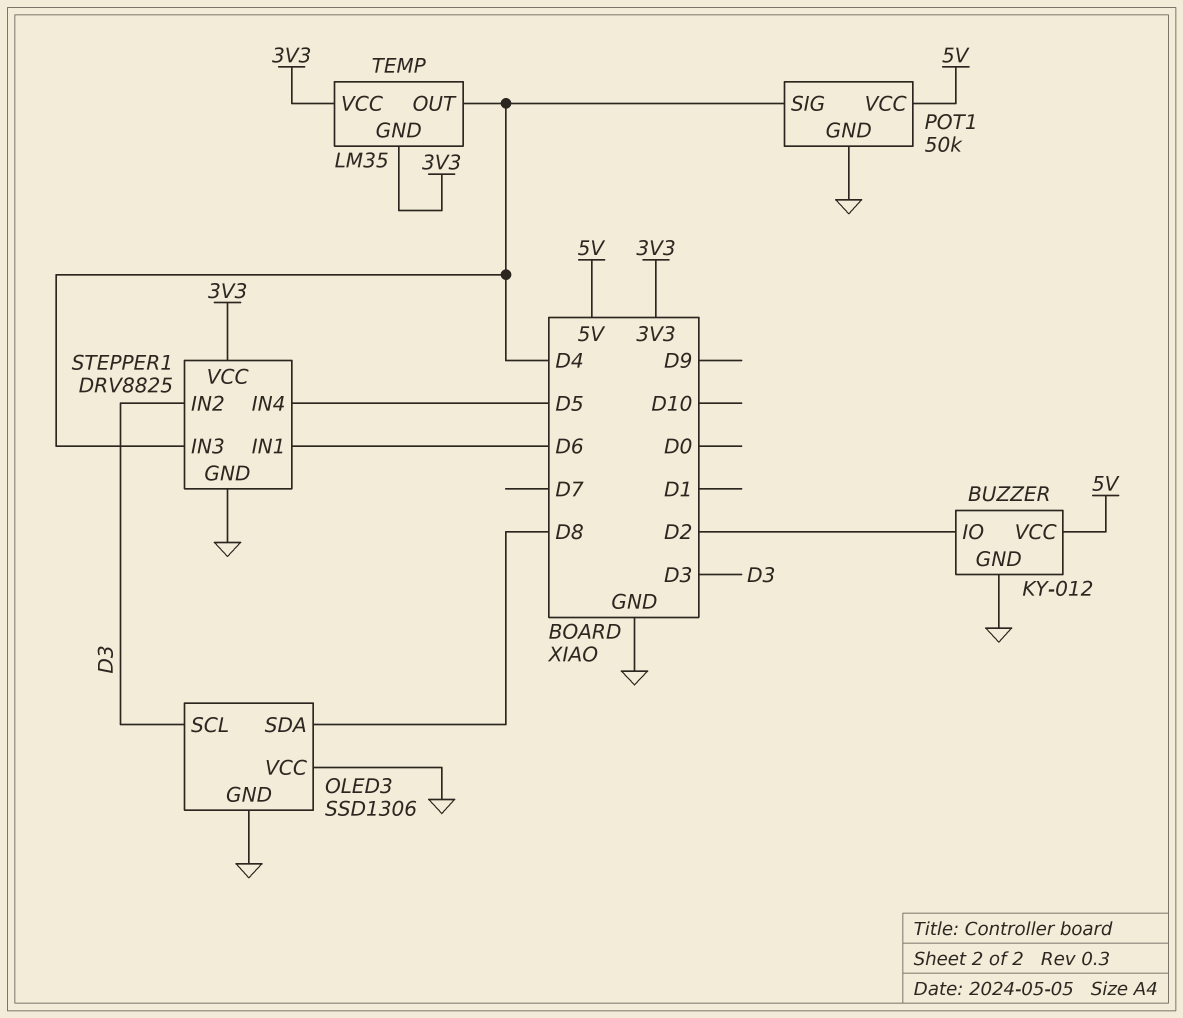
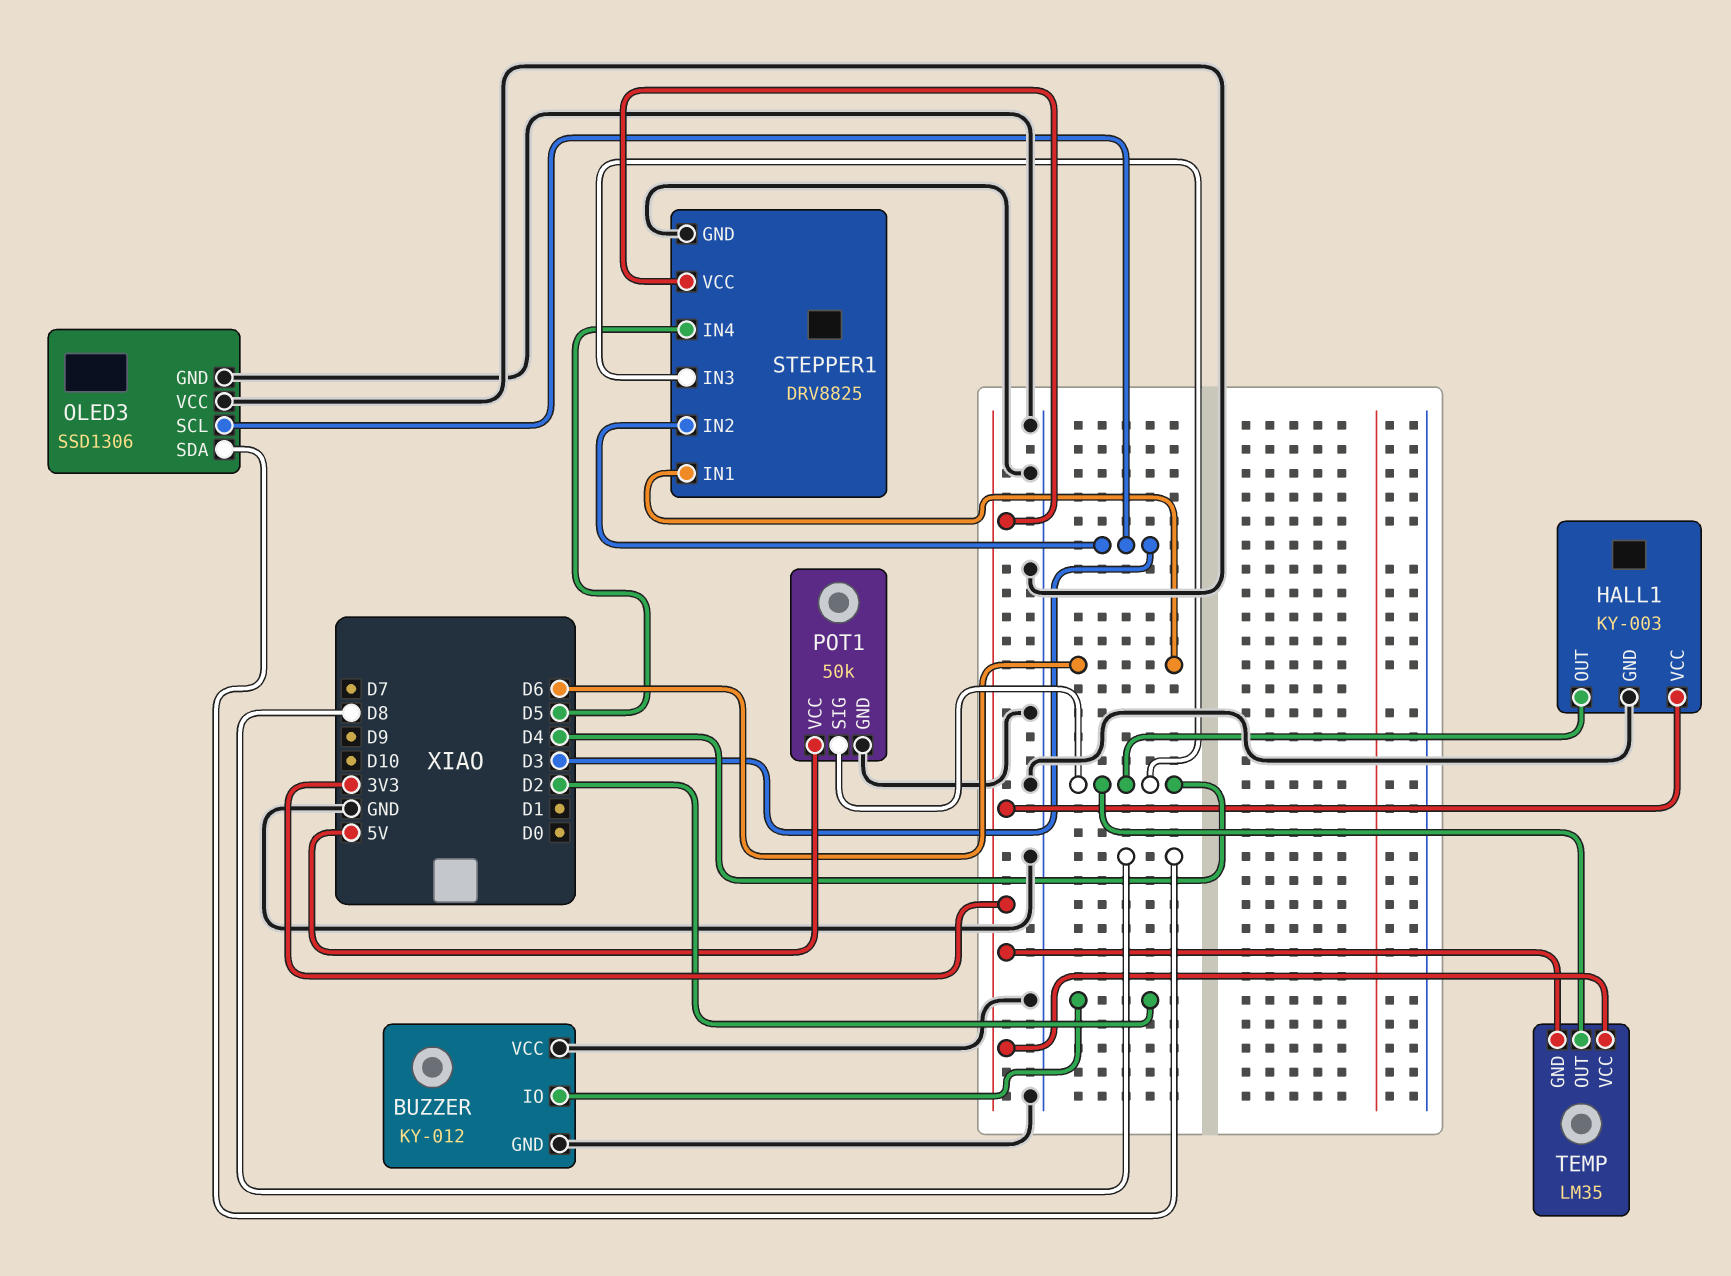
BUZZER pin VCC: 5V -> GND
HALL1: none -> KY-003
HALL1 pin GND: none -> GND
HALL1 pin OUT: none -> D4
HALL1 pin VCC: none -> 3V3

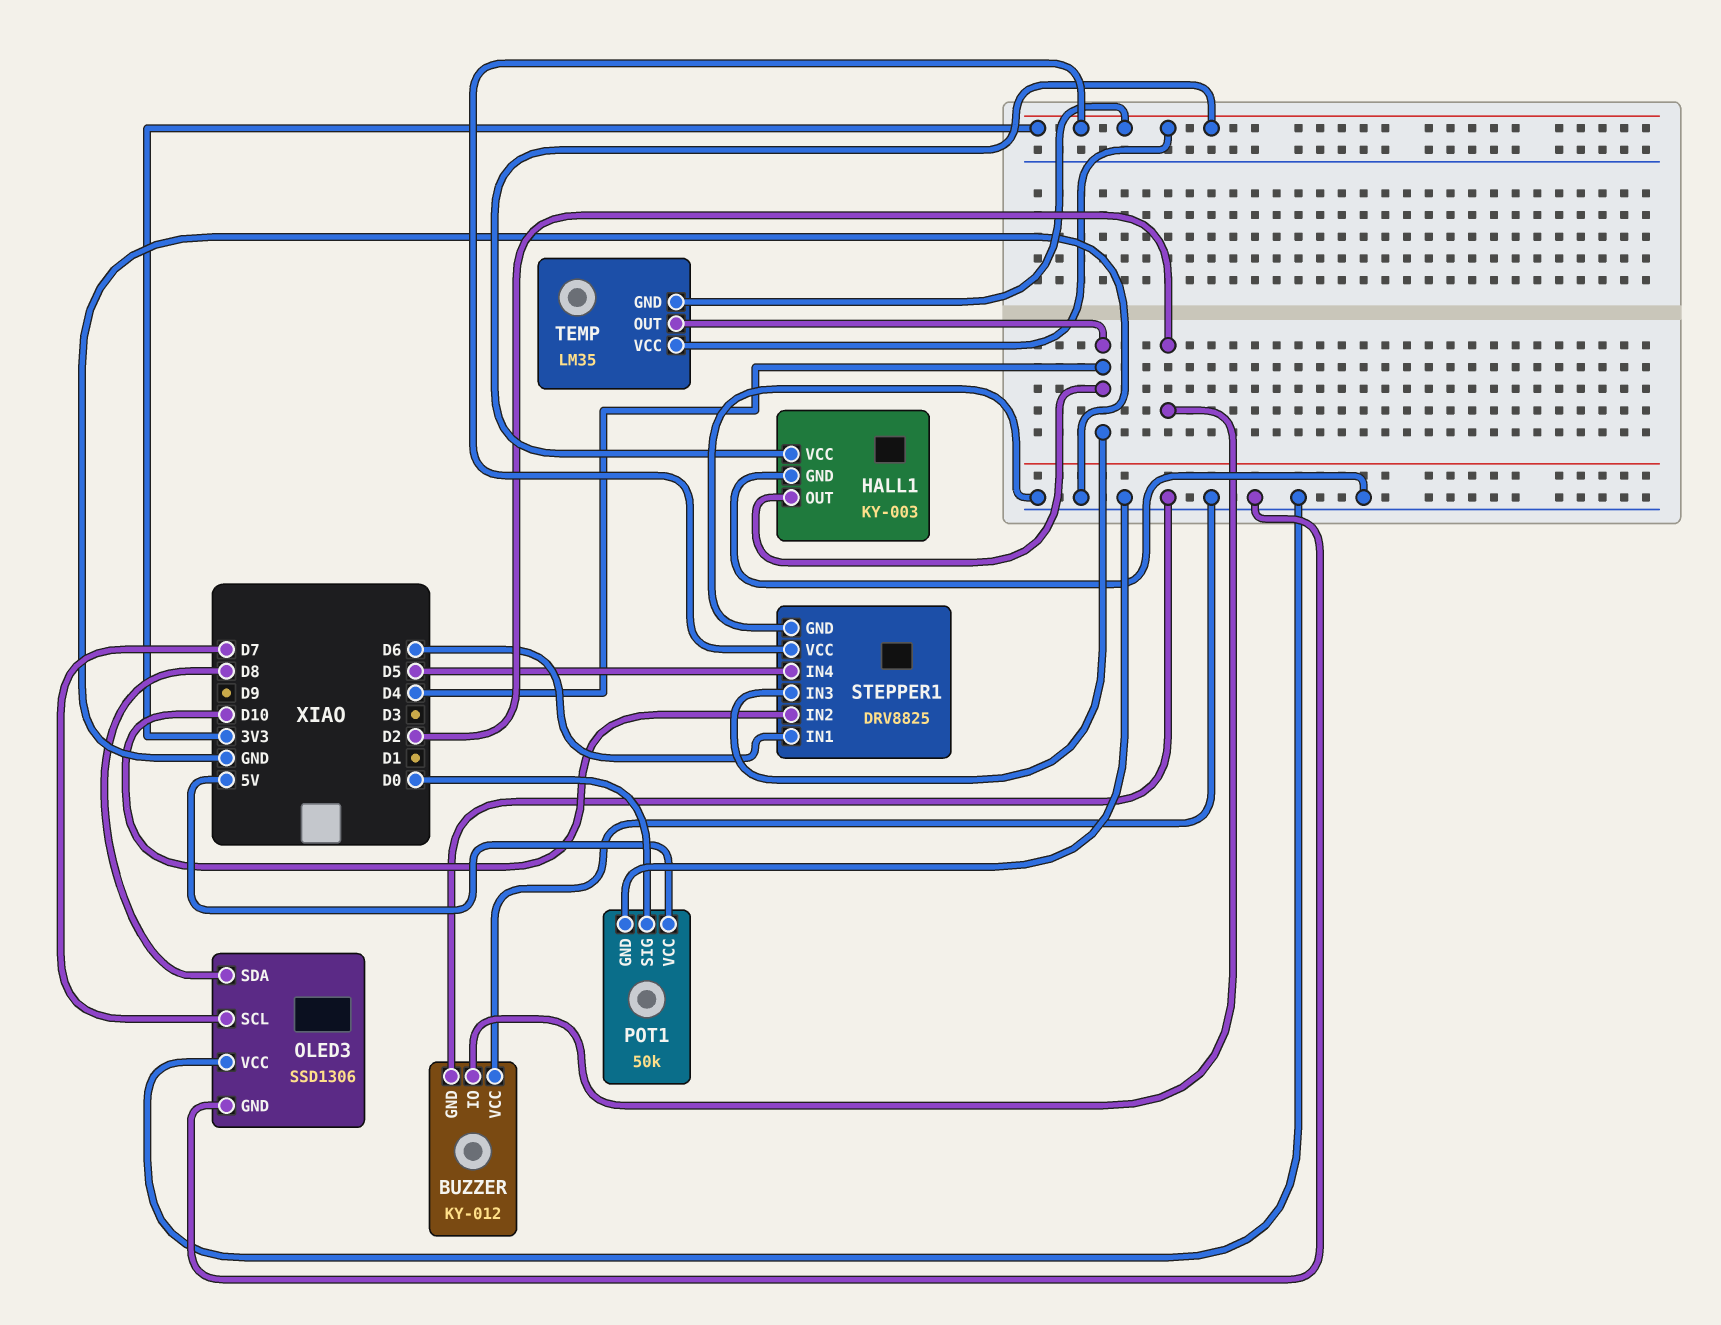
OLED3 pin SCL: D3 -> D7
POT1 pin SIG: D4 -> D0
STEPPER1 pin IN2: D3 -> D10

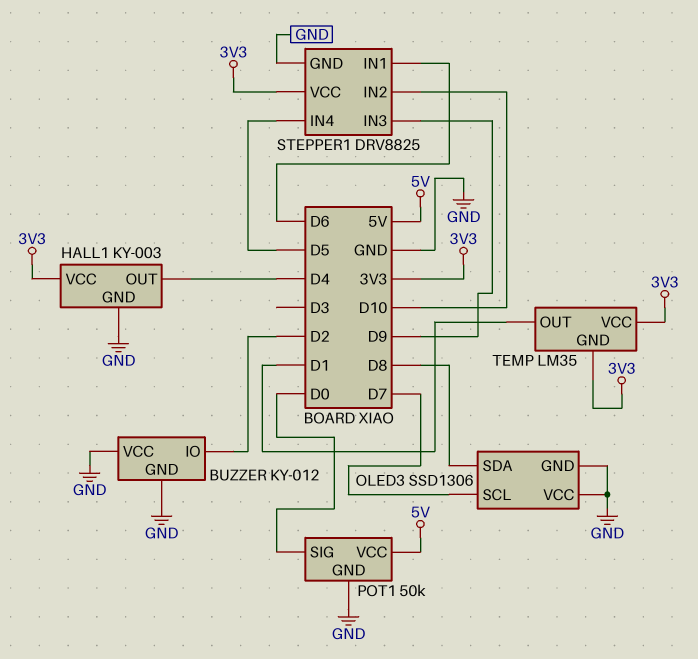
STEPPER1 pin IN3: D4 -> D9
TEMP pin OUT: D4 -> D1

